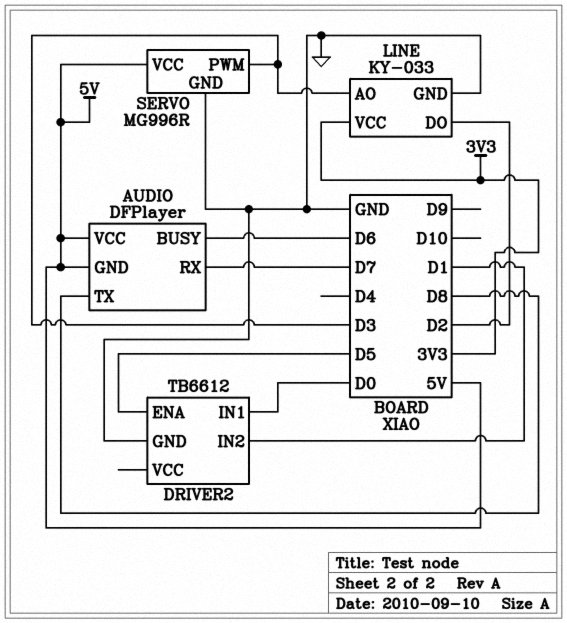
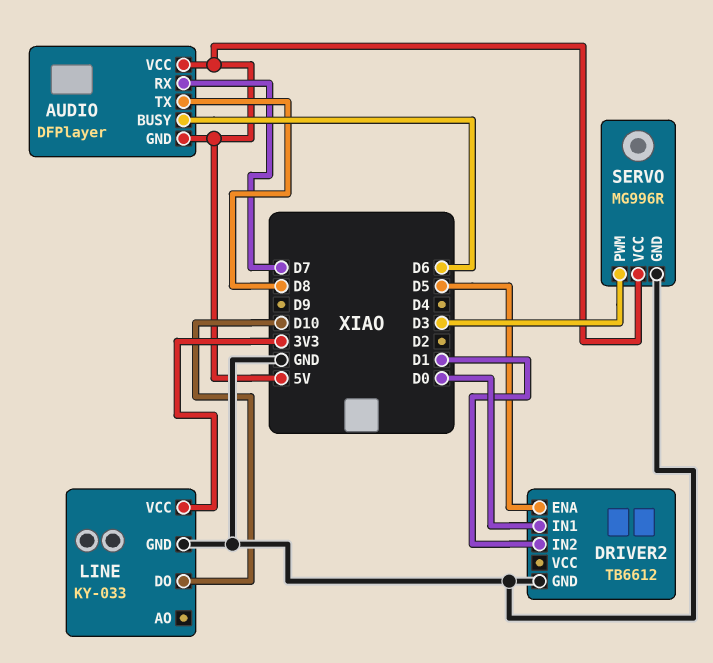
LINE pin AO: D3 -> none
LINE pin DO: D2 -> D10

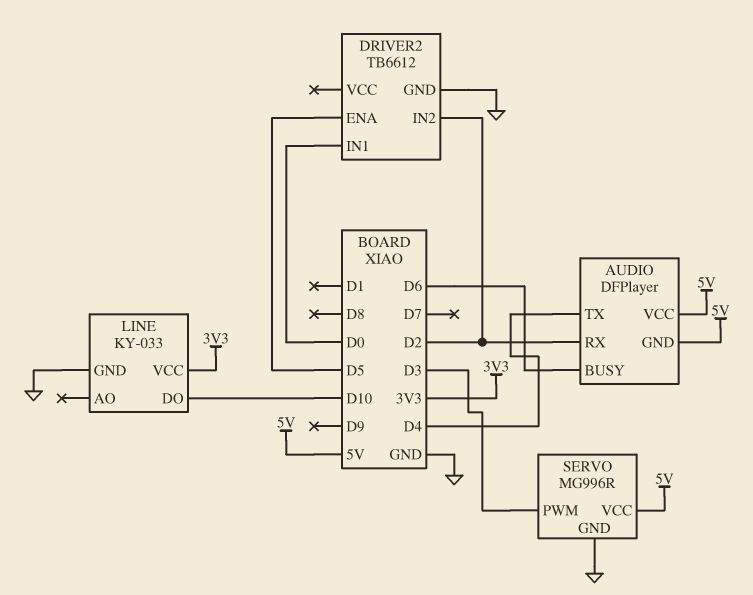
AUDIO pin RX: D7 -> D2
AUDIO pin TX: D8 -> D4
DRIVER2 pin IN2: D1 -> D2

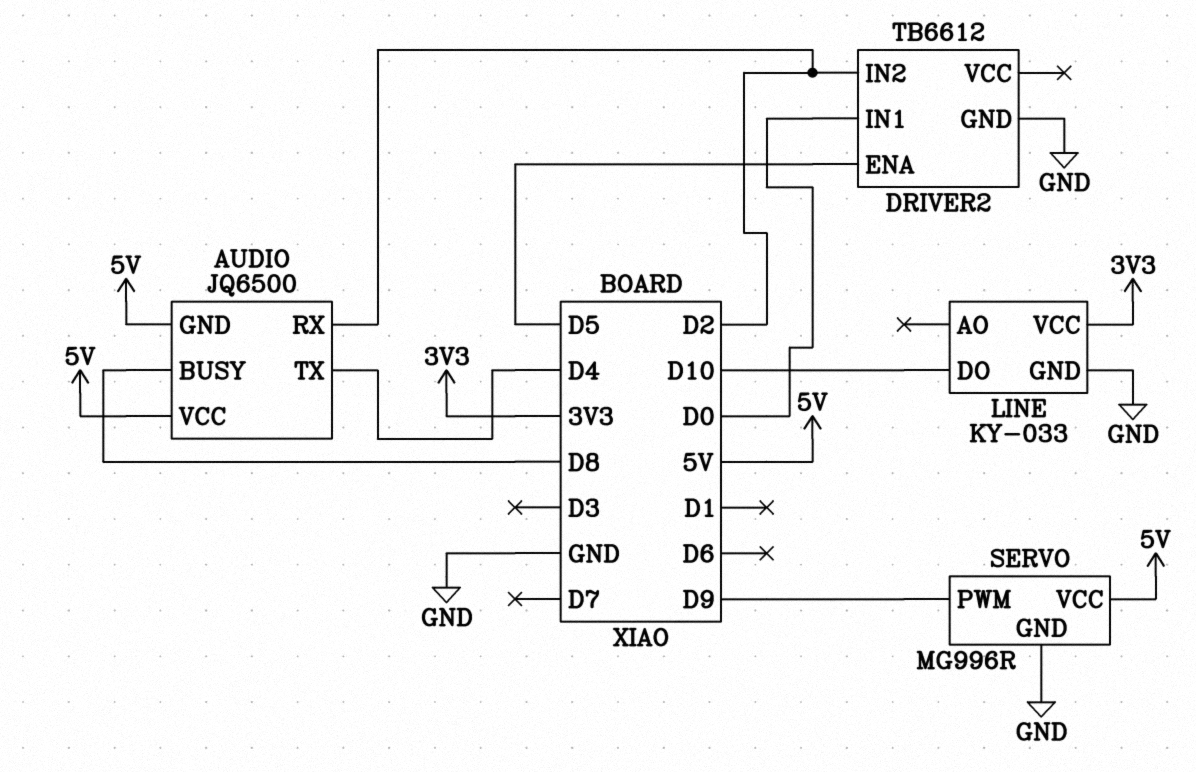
AUDIO: DFPlayer -> JQ6500
AUDIO pin BUSY: D6 -> D8
SERVO pin PWM: D3 -> D9

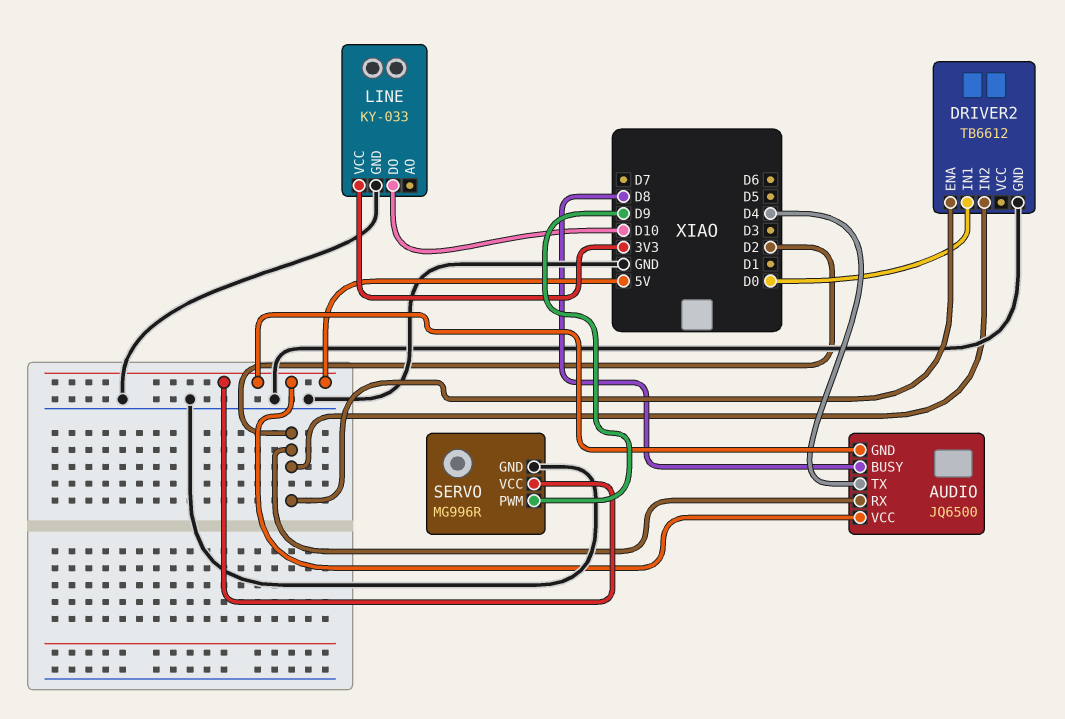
DRIVER2 pin ENA: D5 -> D2

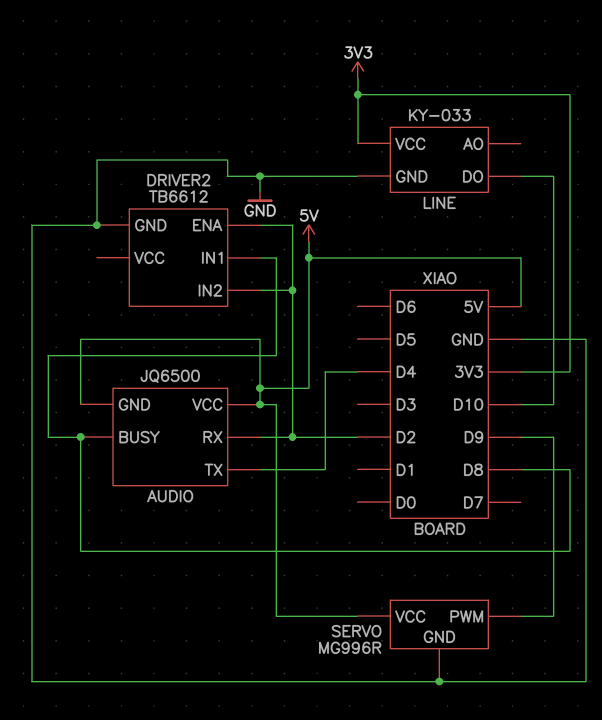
DRIVER2 pin IN1: D0 -> D8

